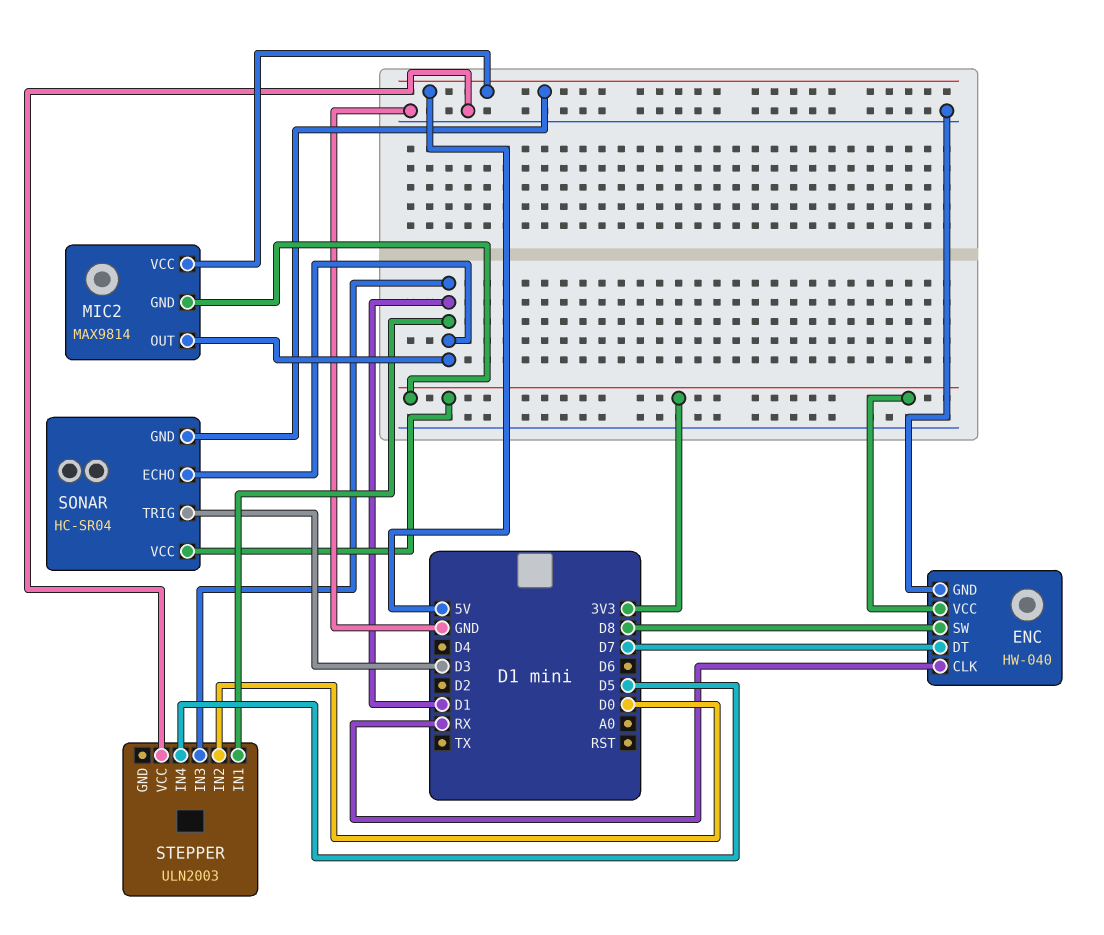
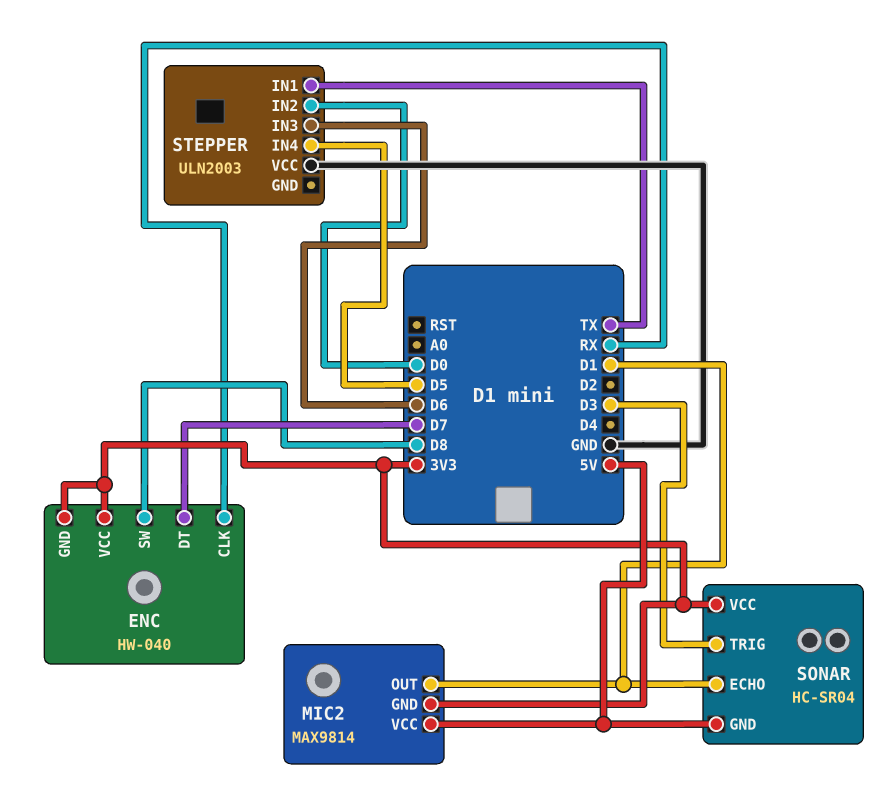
ENC pin GND: GND -> 3V3
STEPPER pin IN1: D1 -> TX
STEPPER pin IN3: D1 -> D6

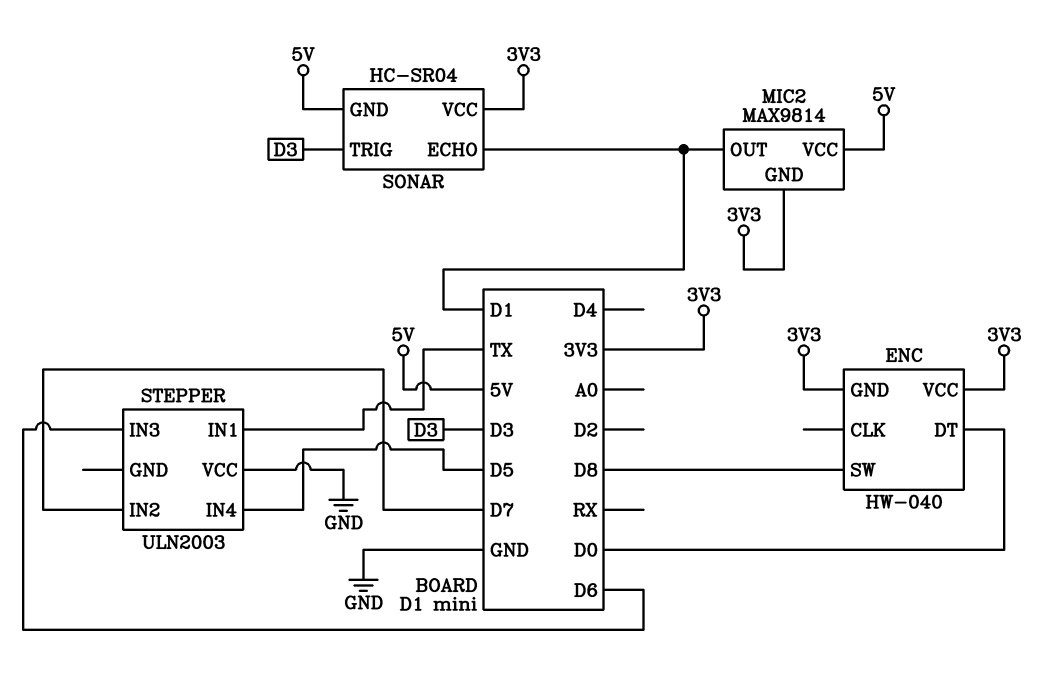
ENC pin CLK: RX -> none
ENC pin DT: D7 -> D0
STEPPER pin IN2: D0 -> D7

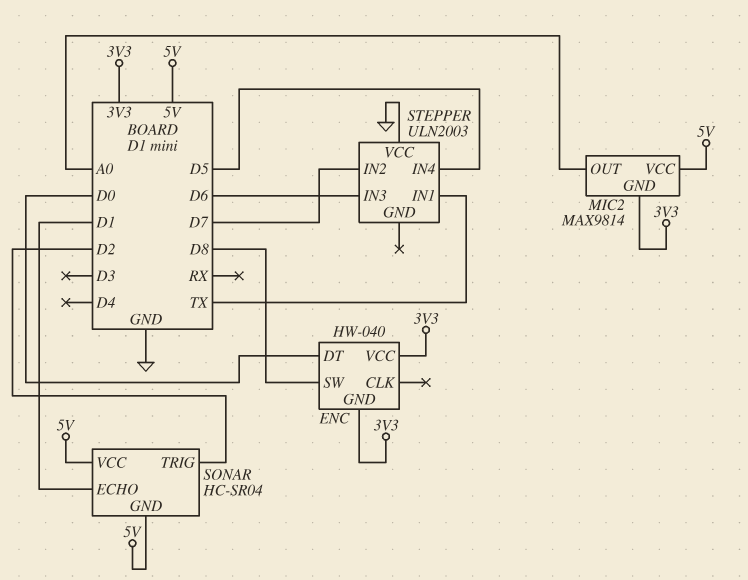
MIC2 pin OUT: D1 -> A0
SONAR pin TRIG: D3 -> D2
SONAR pin VCC: 3V3 -> 5V

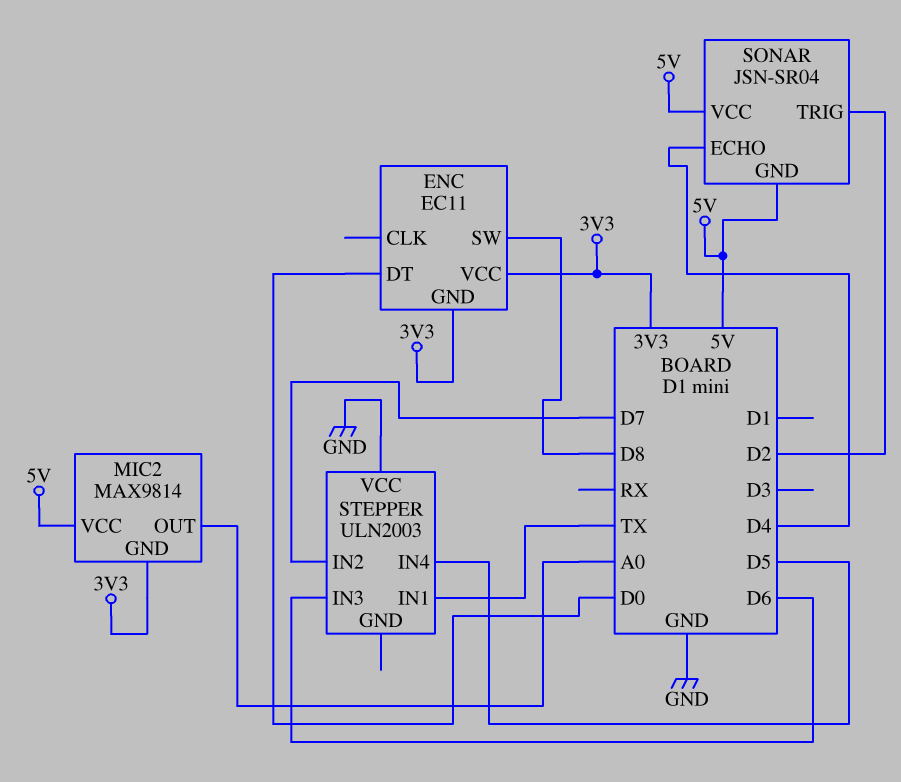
ENC: HW-040 -> EC11
SONAR: HC-SR04 -> JSN-SR04
SONAR pin ECHO: D1 -> D4

